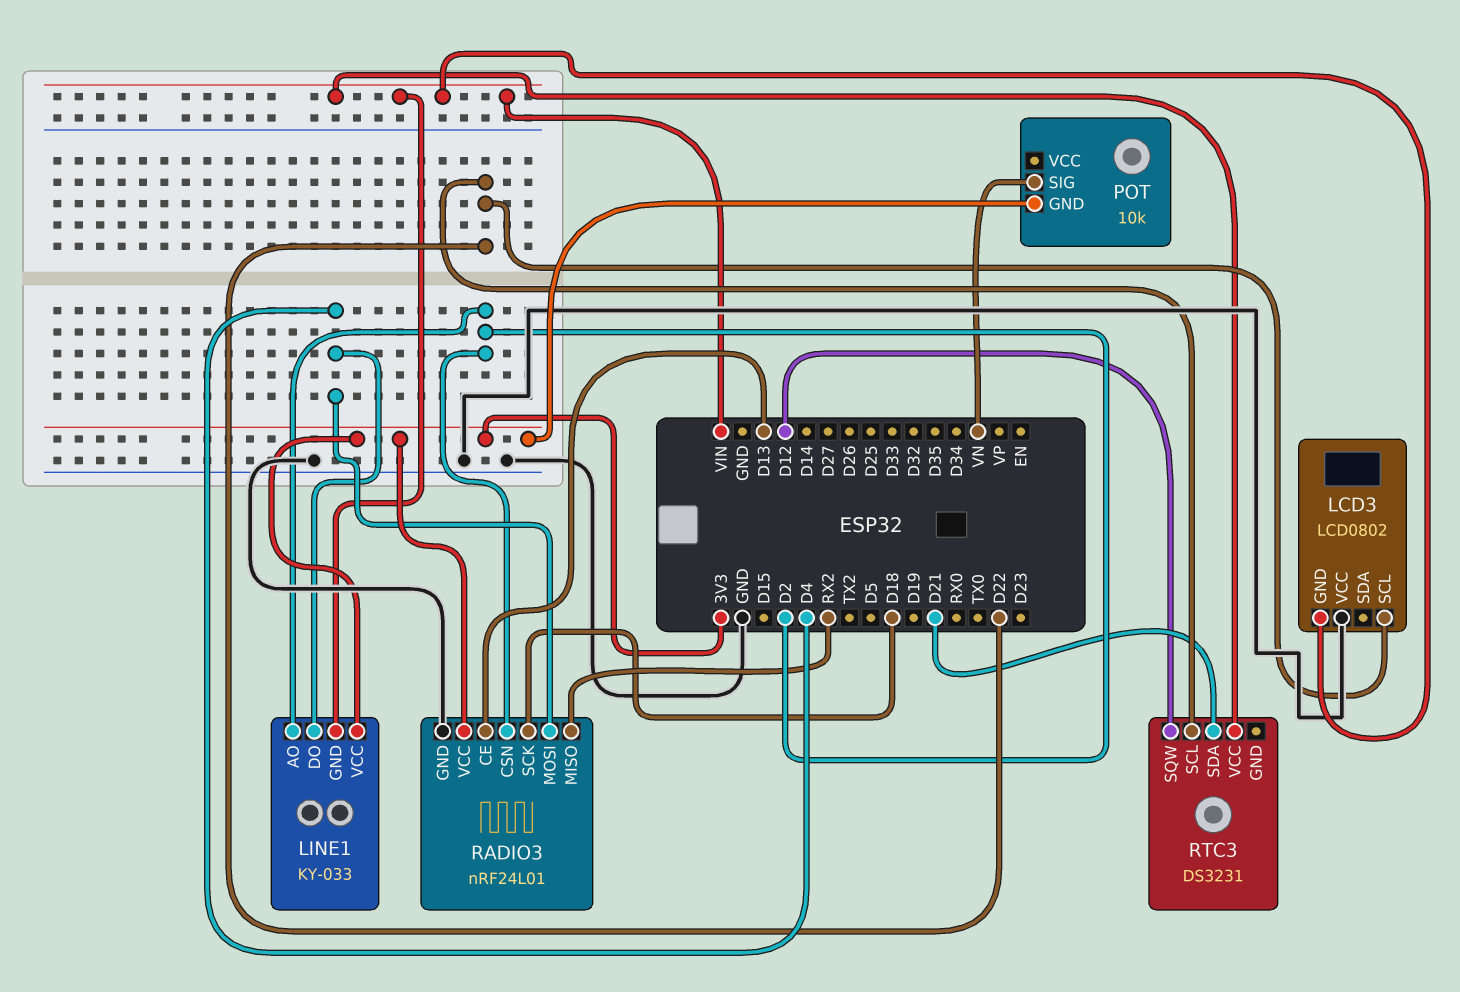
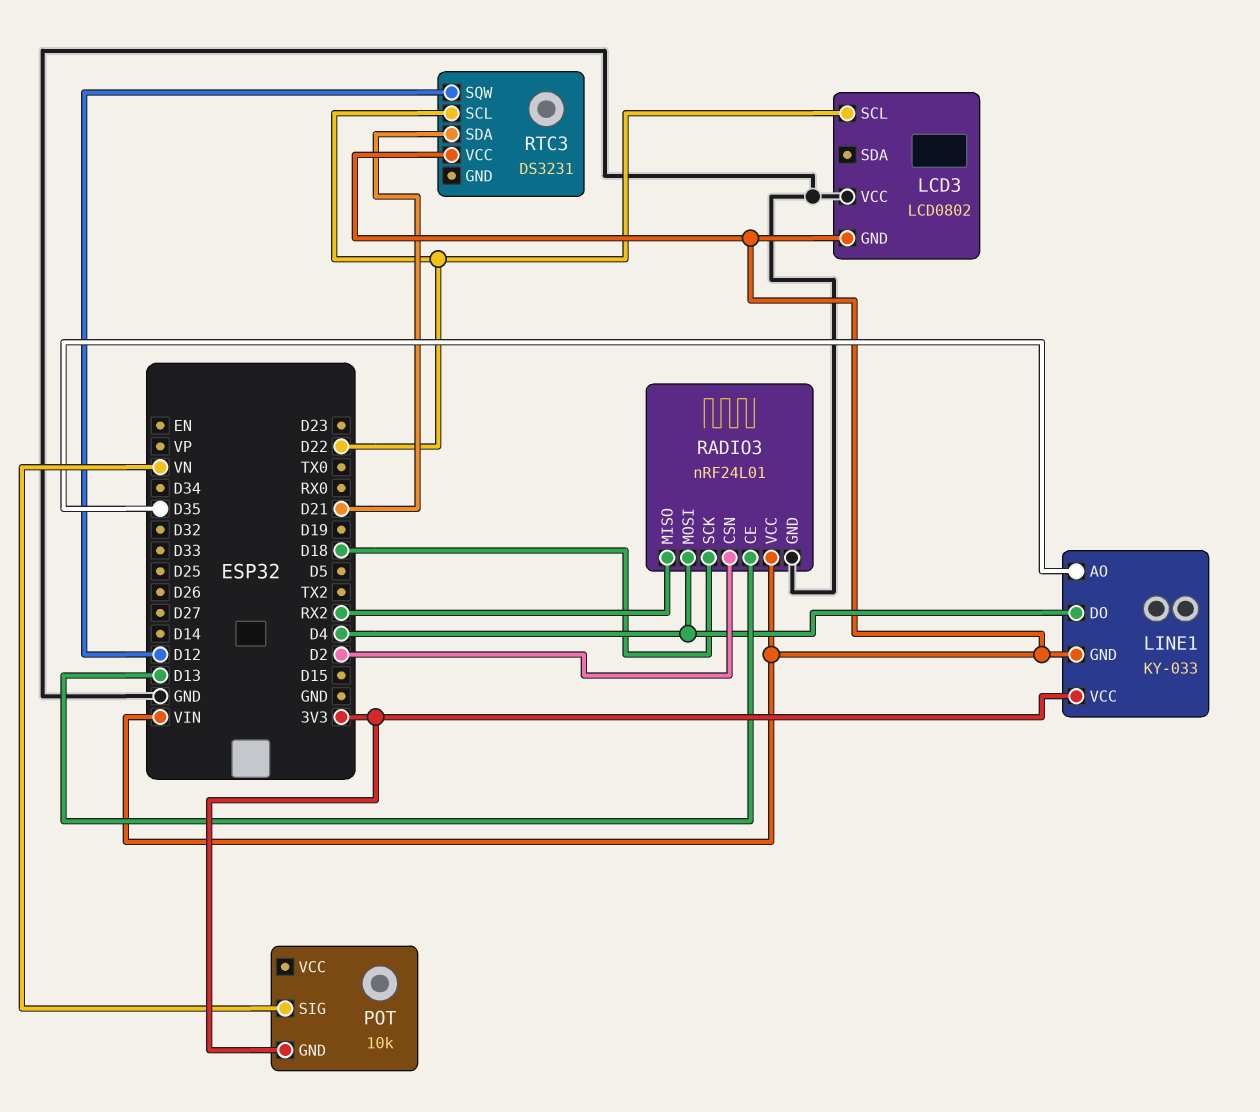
LINE1 pin AO: D2 -> D35
RADIO3 pin VCC: 3V3 -> VIN

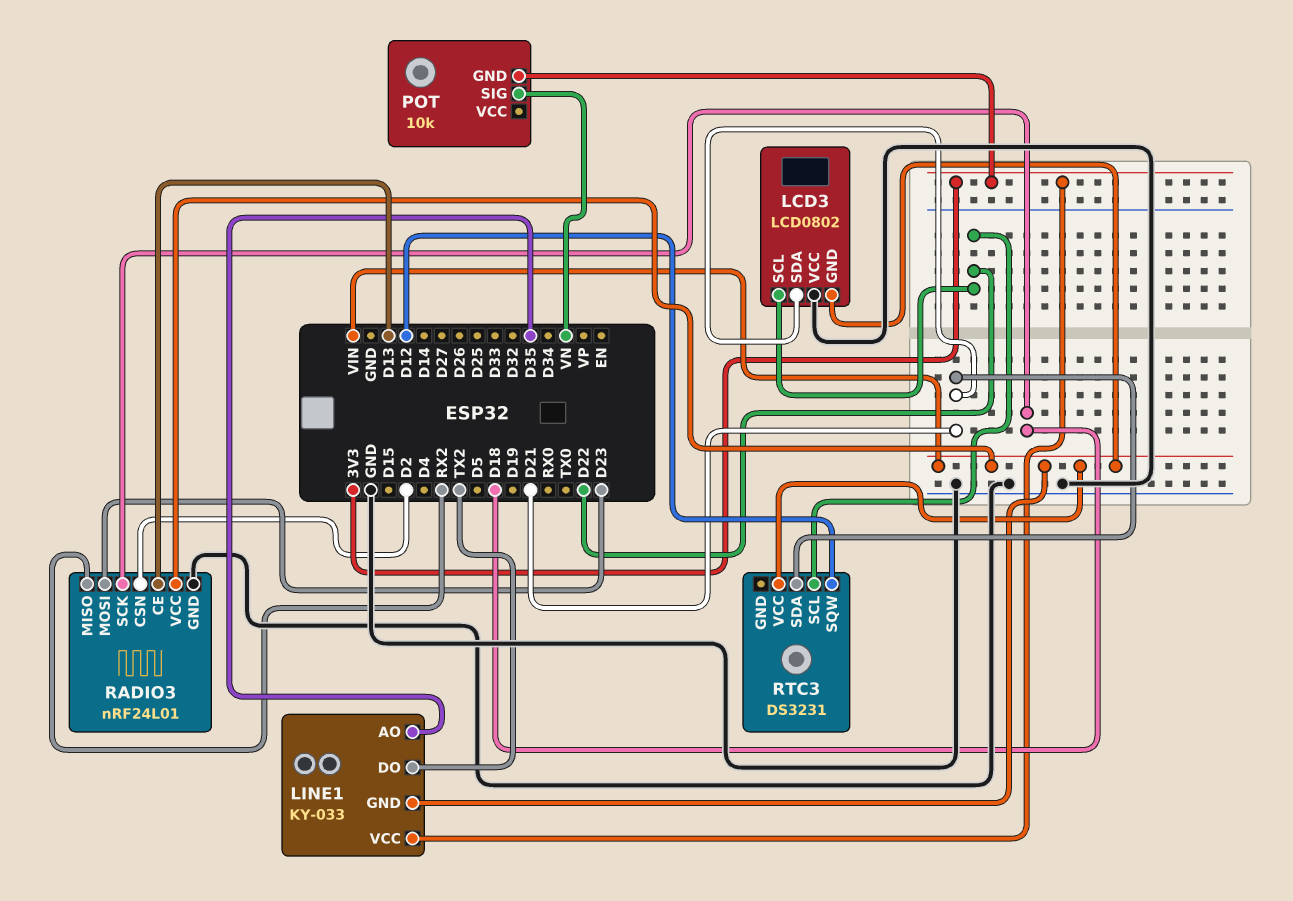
LCD3 pin SDA: none -> D21
LINE1 pin DO: D4 -> TX2
RADIO3 pin MOSI: D4 -> D23

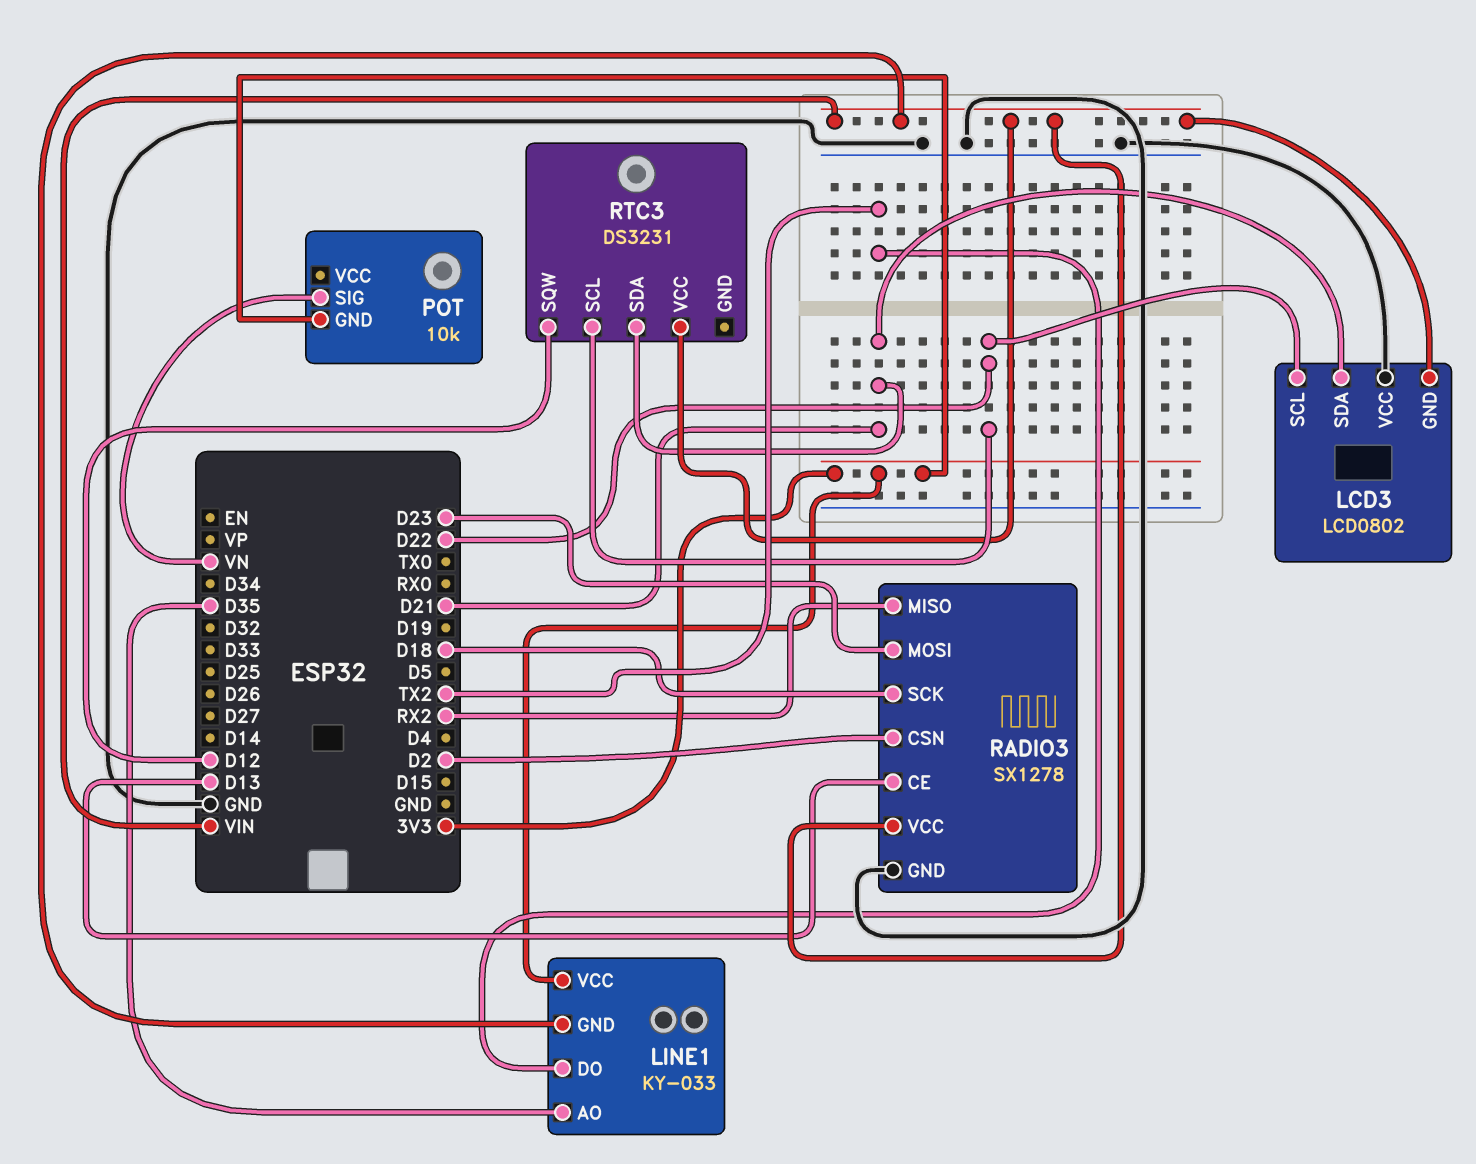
RADIO3: nRF24L01 -> SX1278

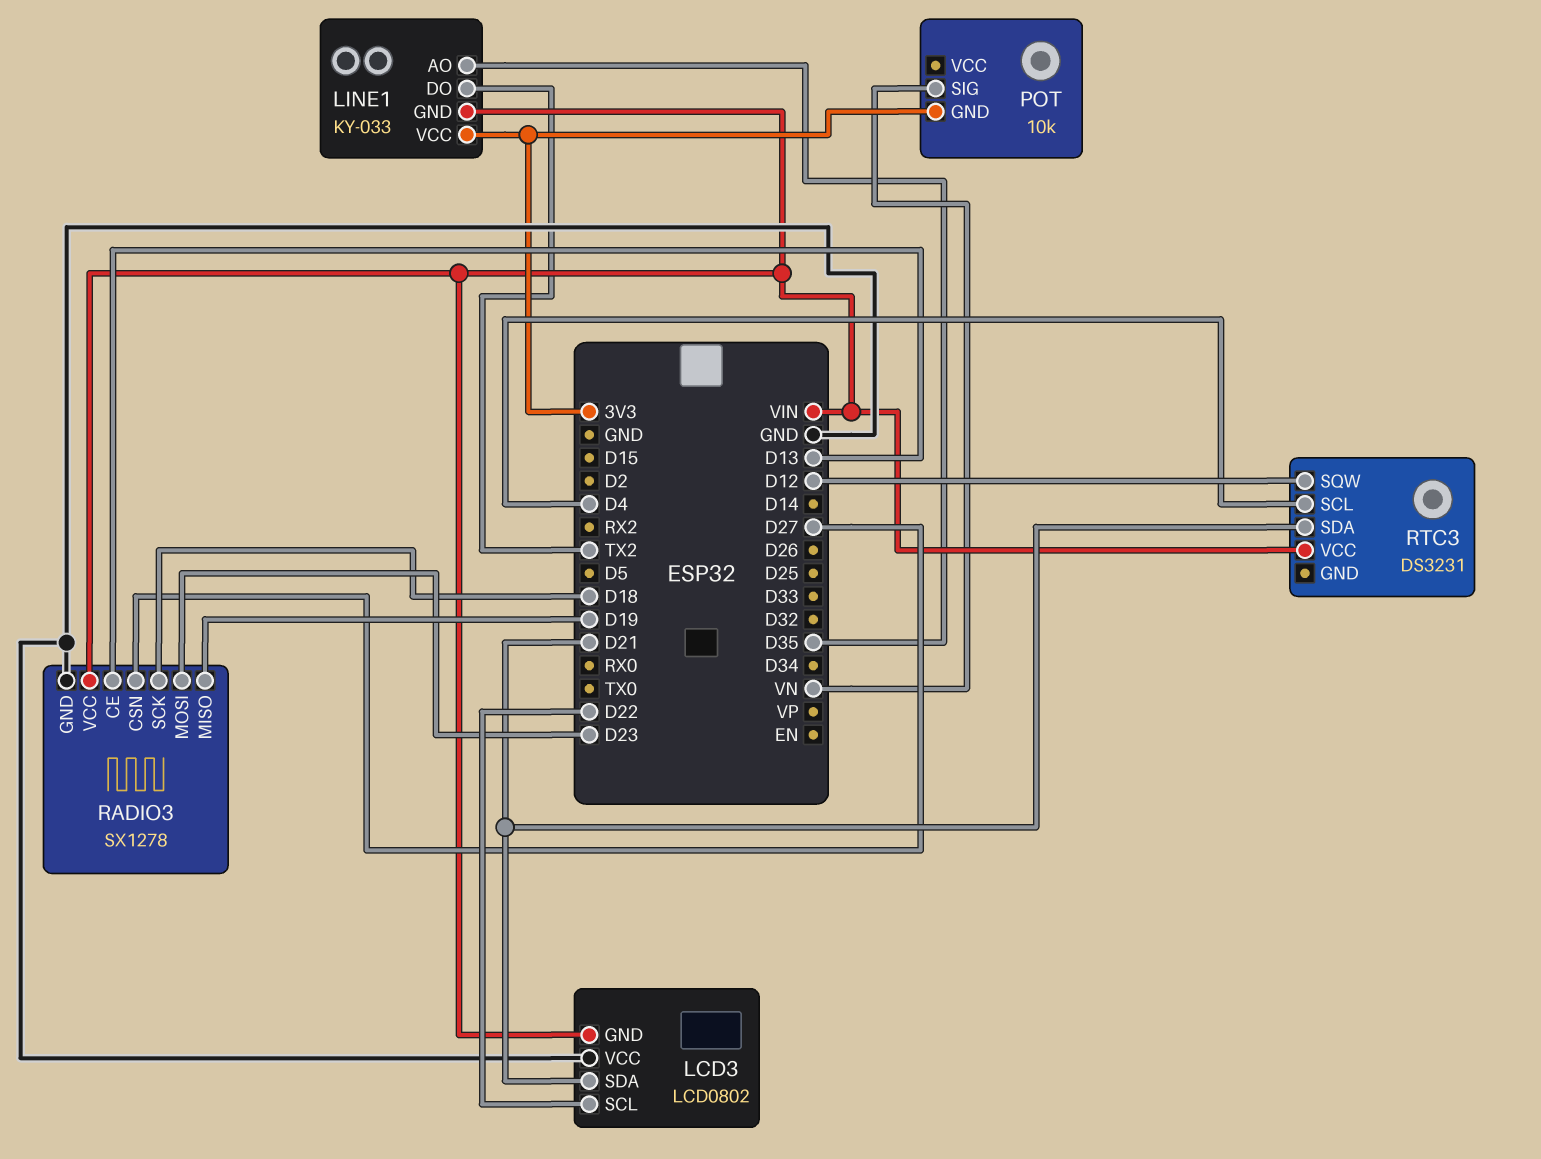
RADIO3 pin CSN: D2 -> D27
RADIO3 pin MISO: RX2 -> D19
RTC3 pin SCL: D22 -> D4

